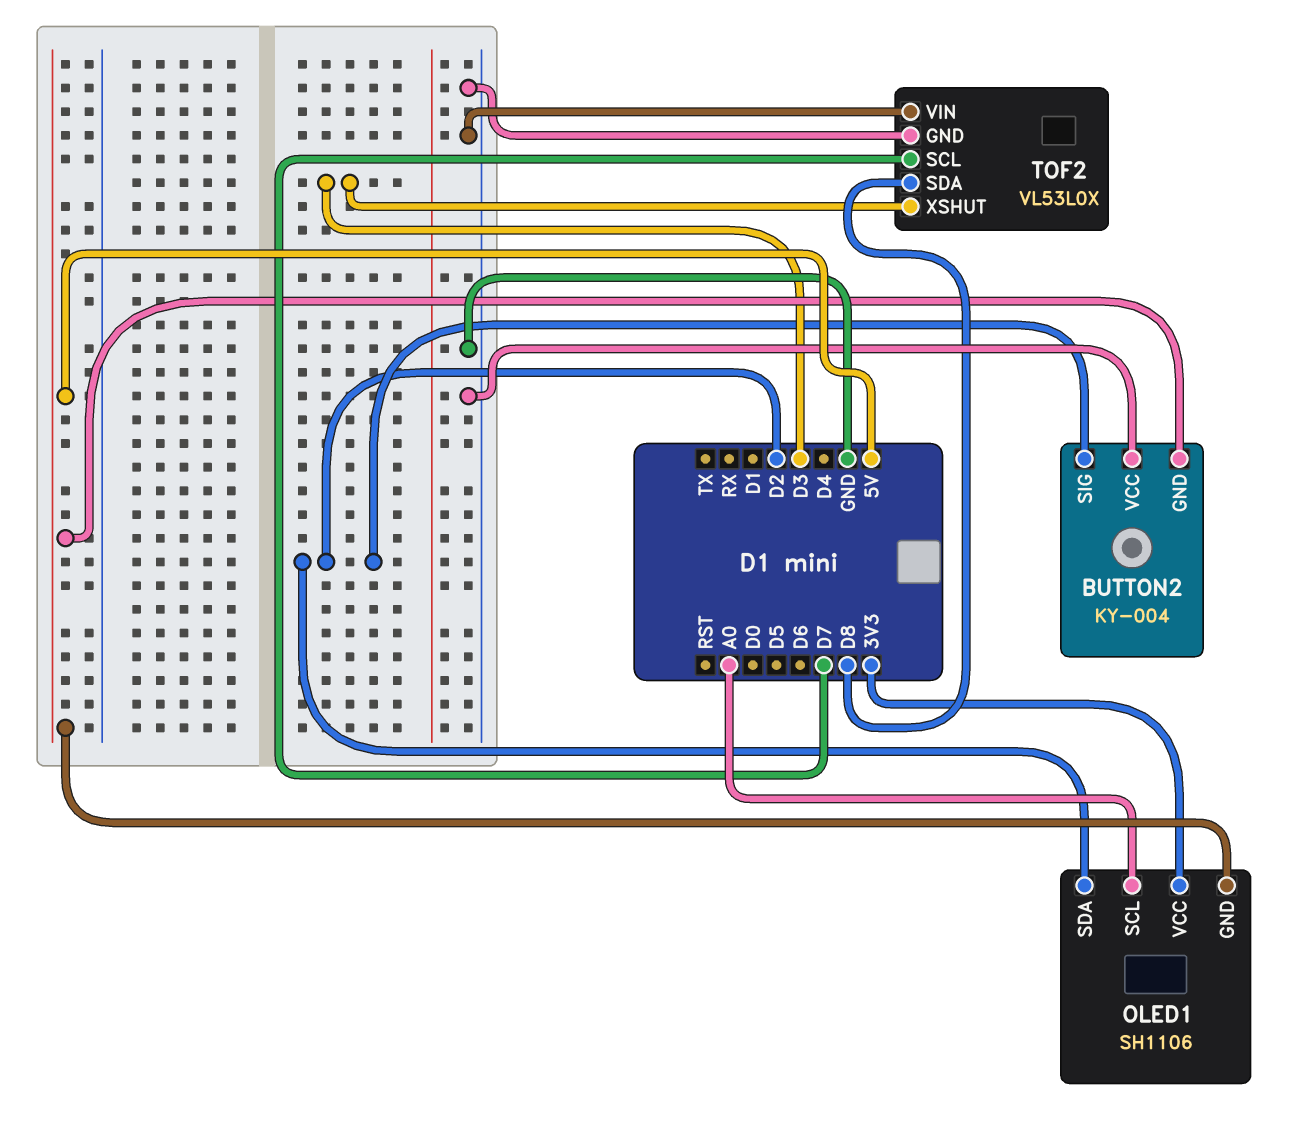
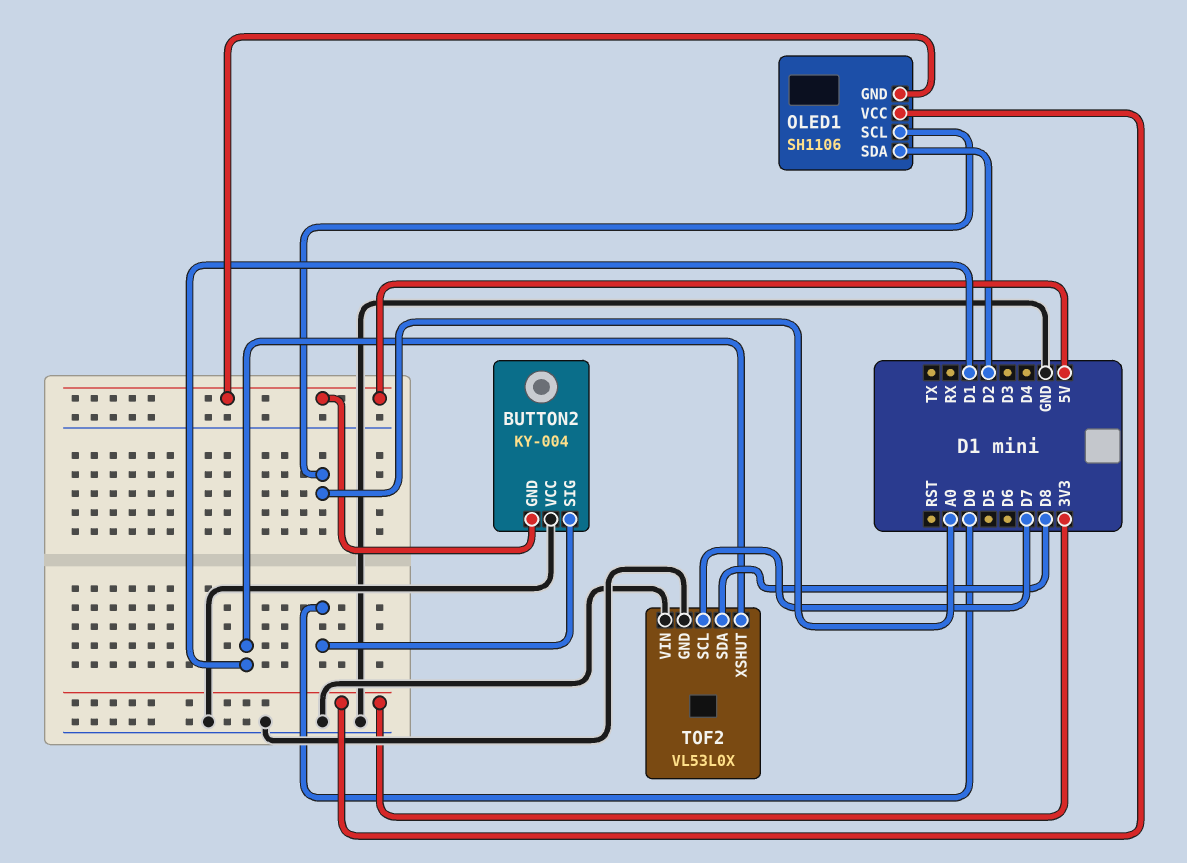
BUTTON2 pin SIG: D2 -> D0
TOF2 pin XSHUT: D3 -> D1

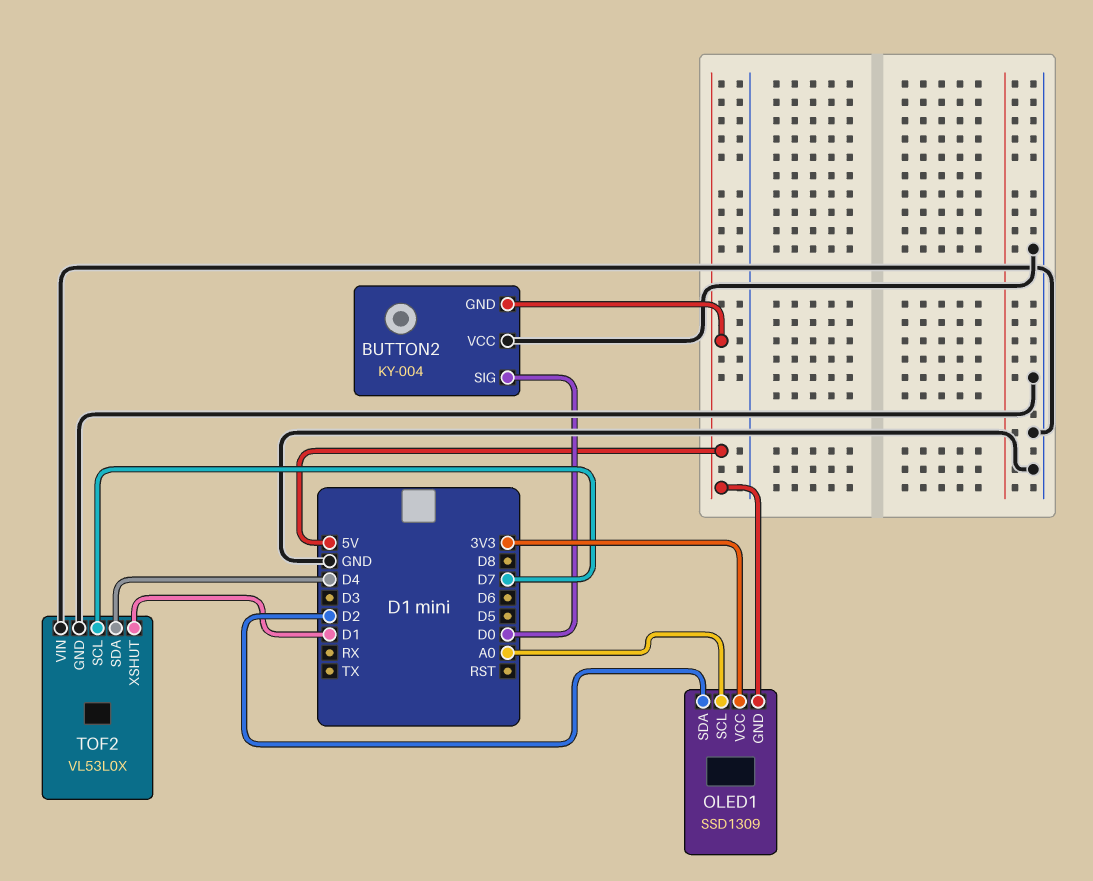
OLED1: SH1106 -> SSD1309
TOF2 pin SDA: D8 -> D4

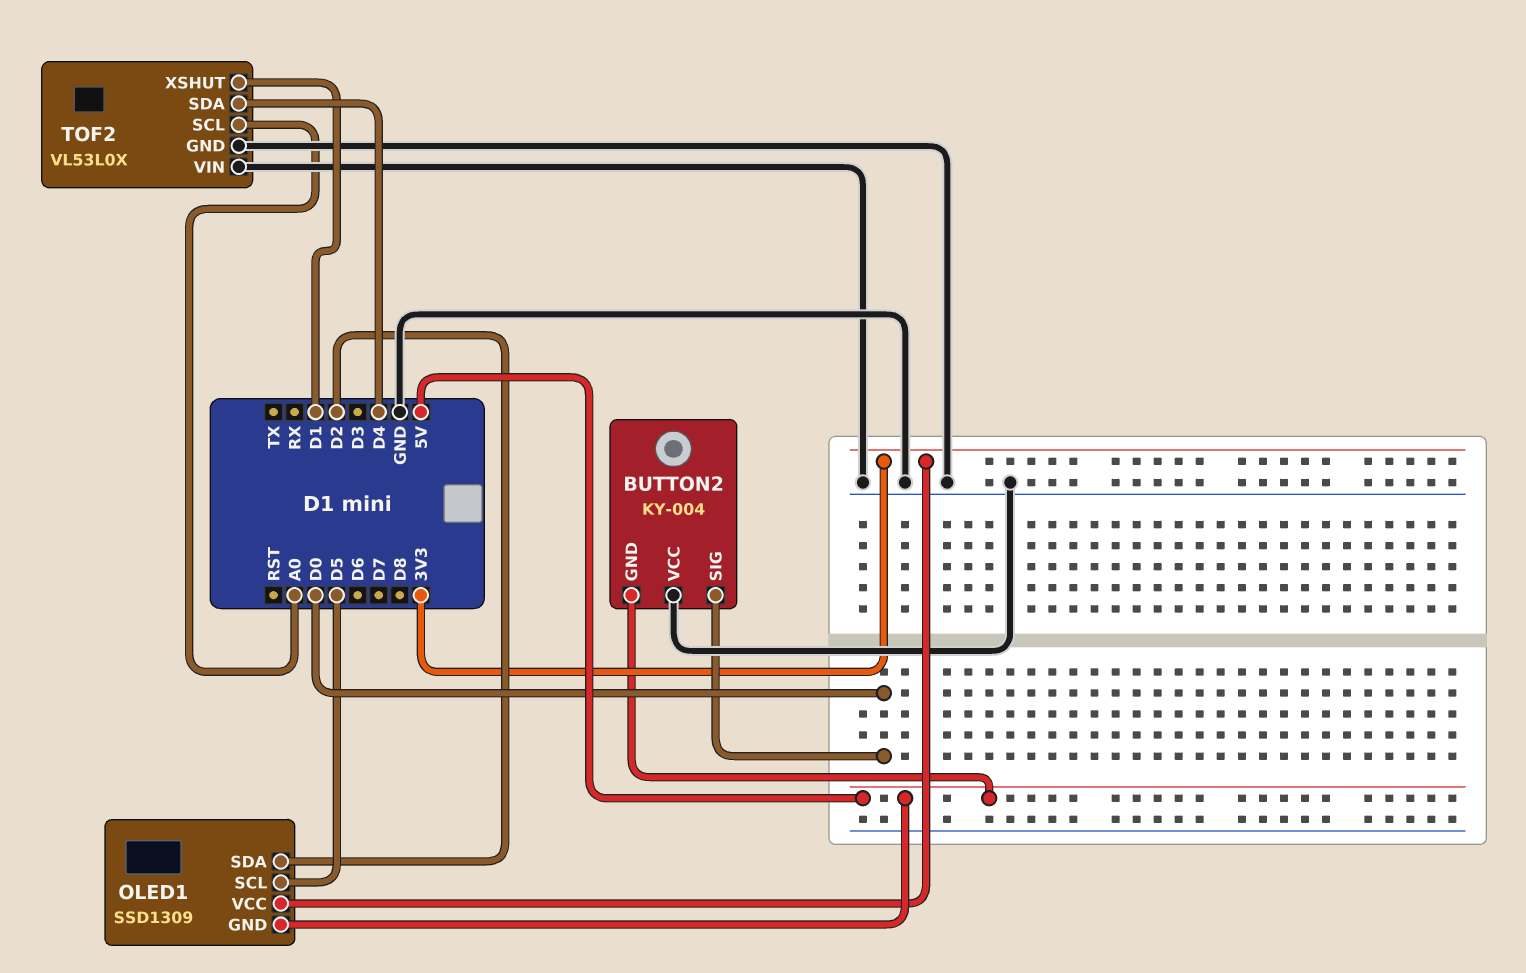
OLED1 pin SCL: A0 -> D5
TOF2 pin SCL: D7 -> A0

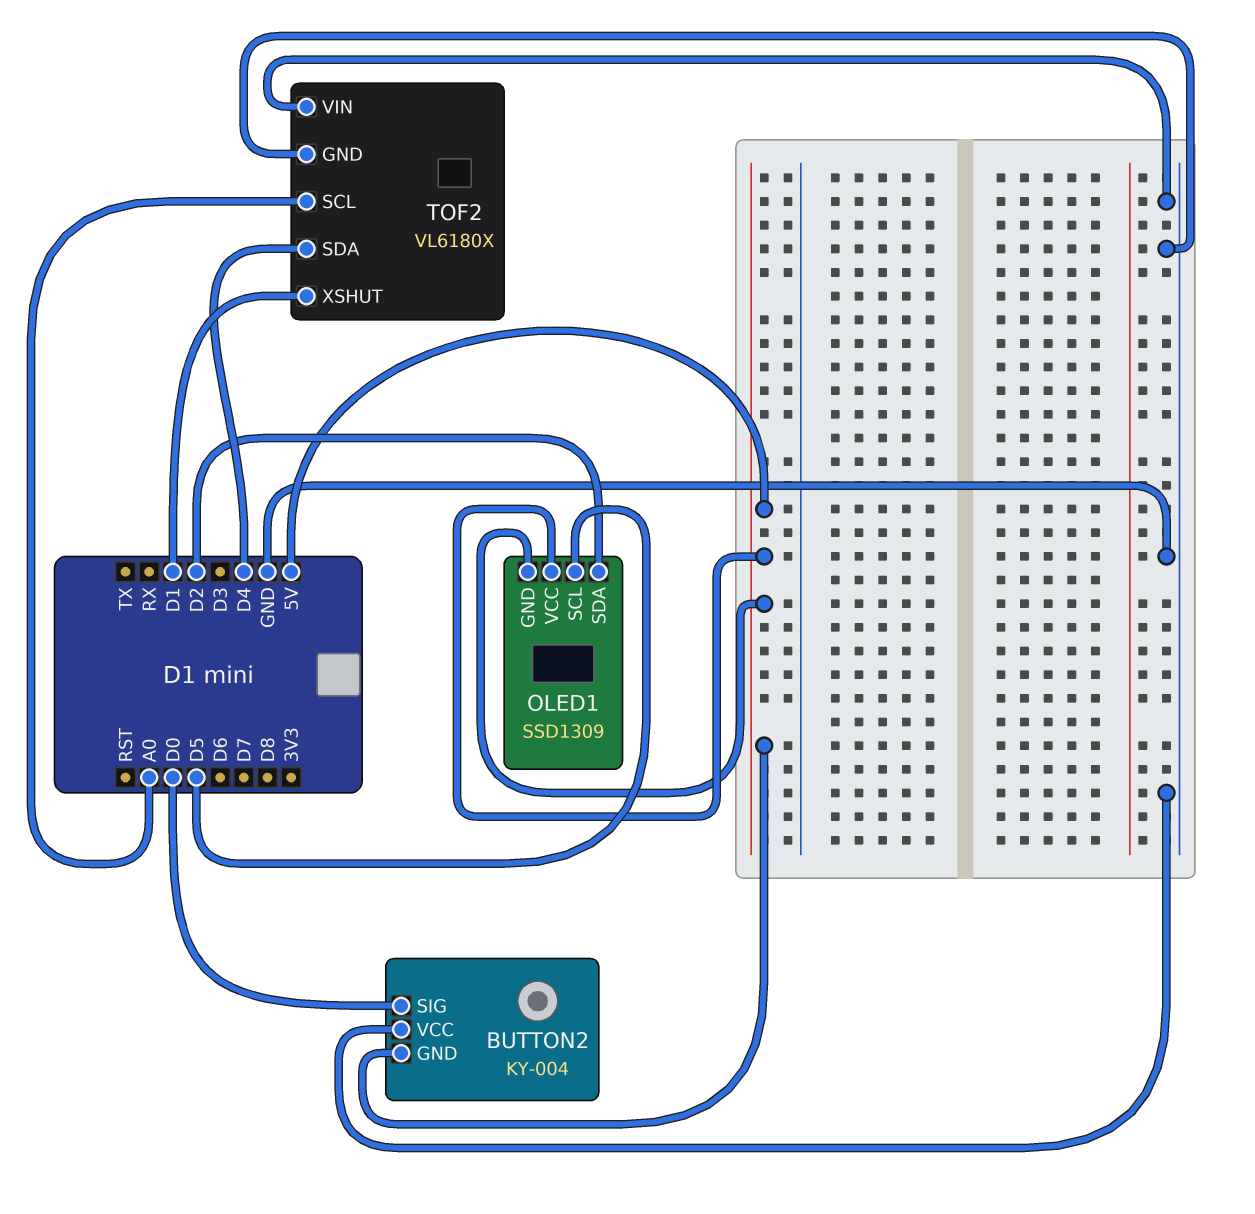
OLED1 pin VCC: 3V3 -> 5V
TOF2: VL53L0X -> VL6180X

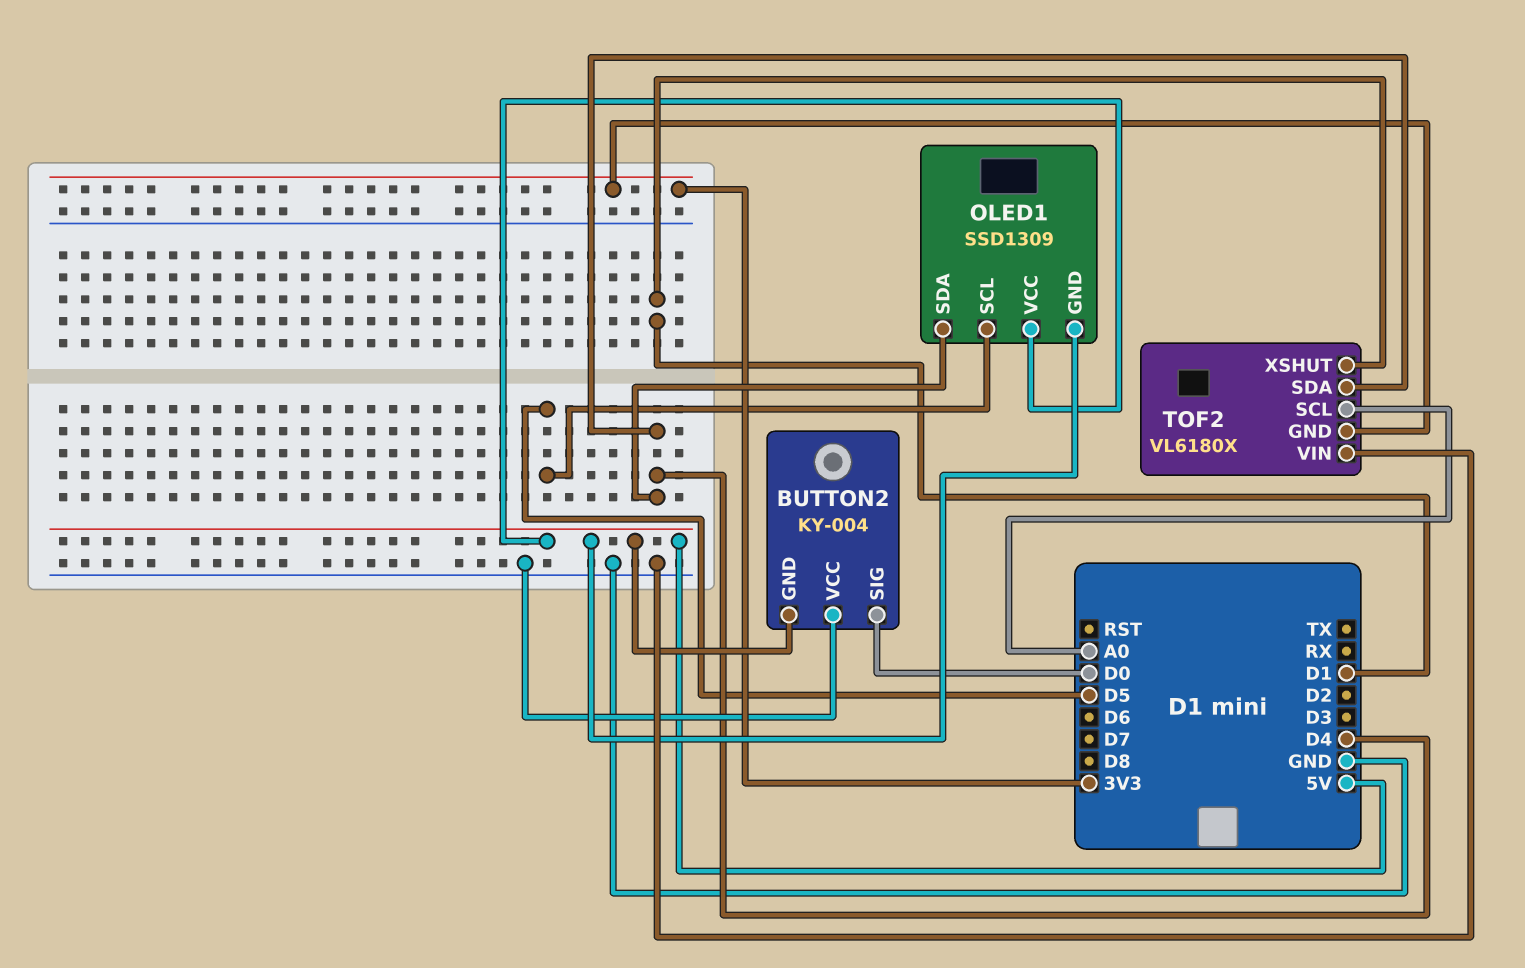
OLED1 pin SDA: D2 -> D4
TOF2 pin GND: GND -> 3V3

